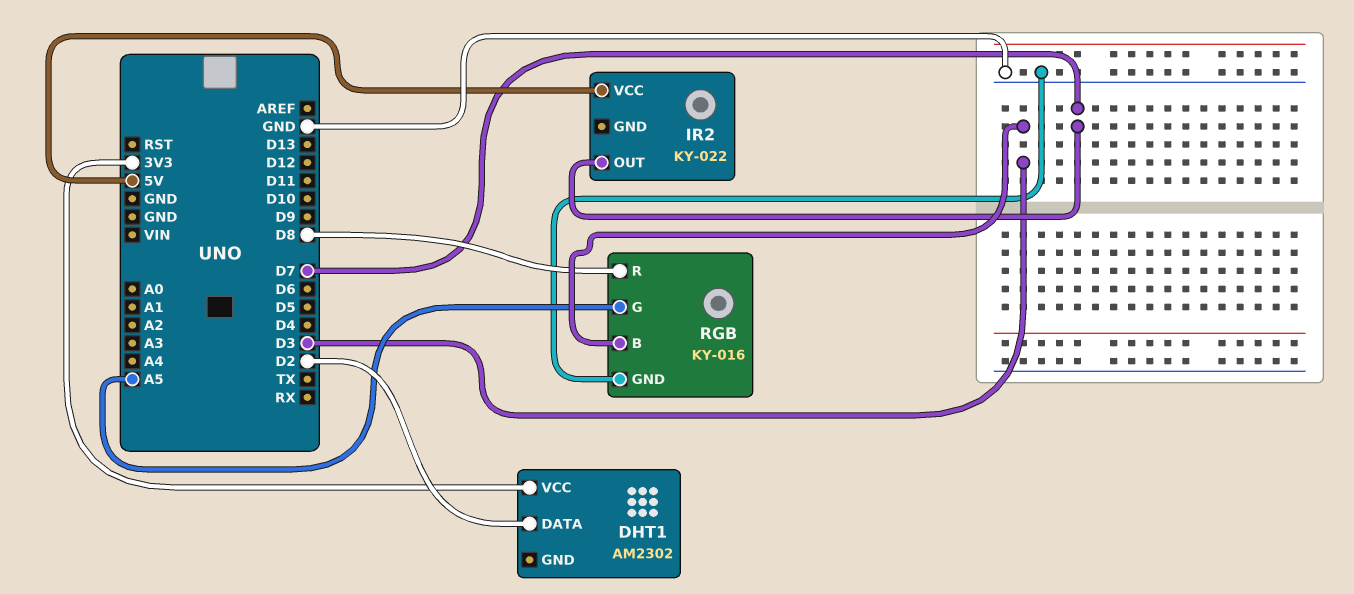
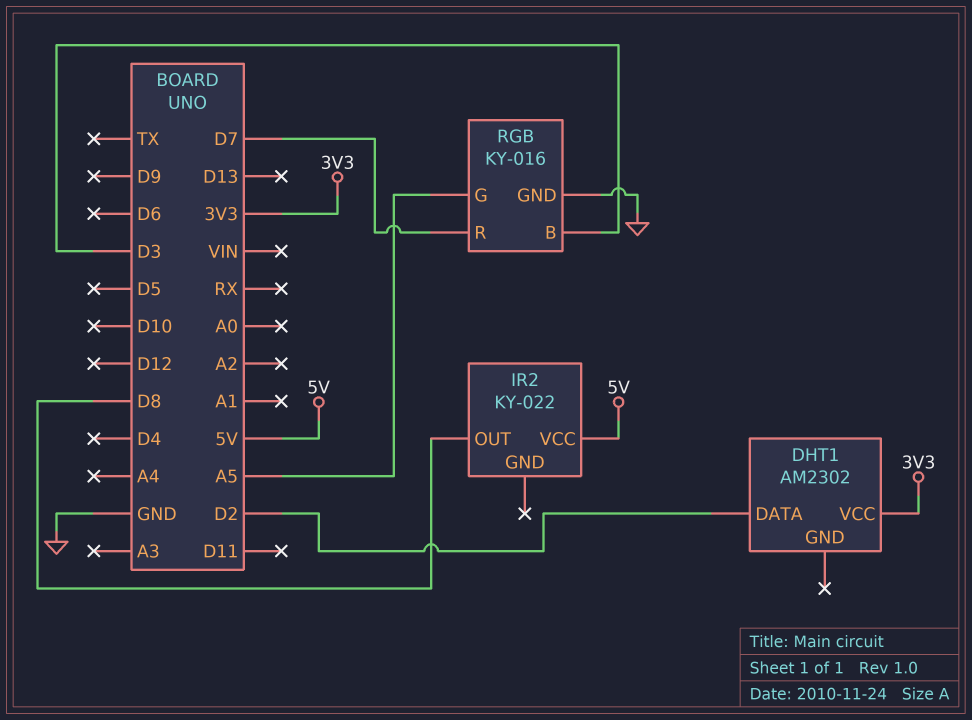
IR2 pin OUT: D7 -> D8
RGB pin R: D8 -> D7

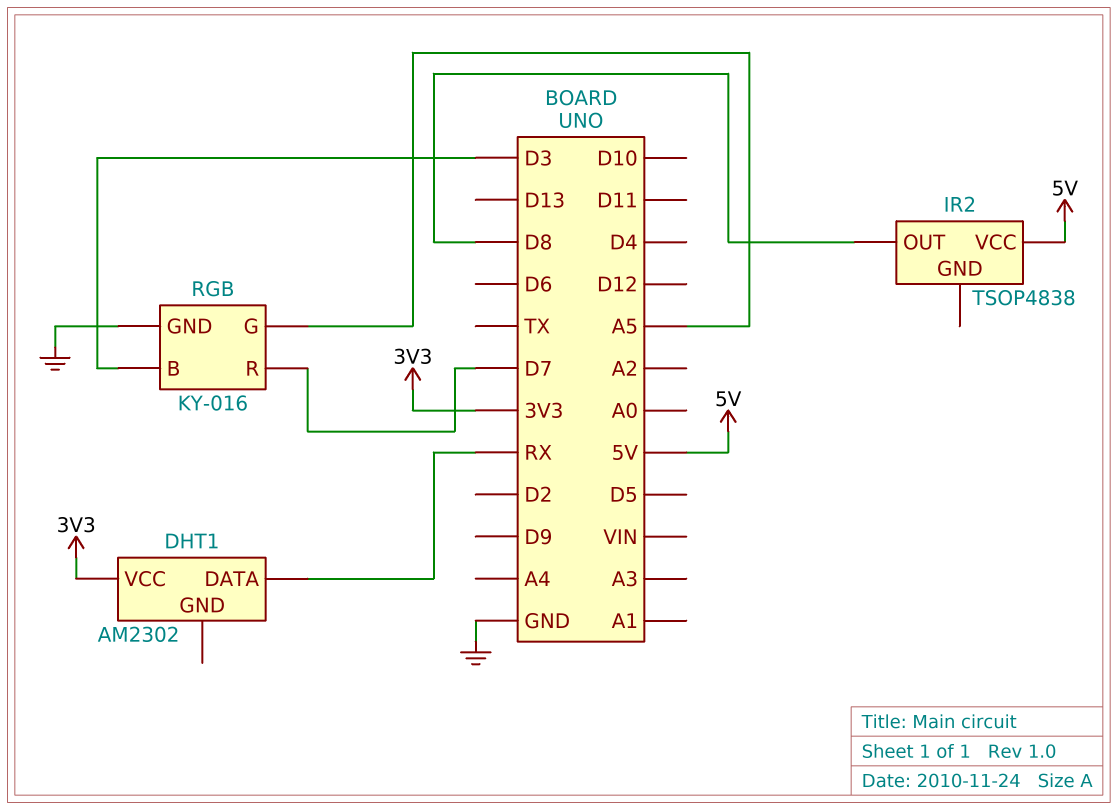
DHT1 pin DATA: D2 -> RX
IR2: KY-022 -> TSOP4838

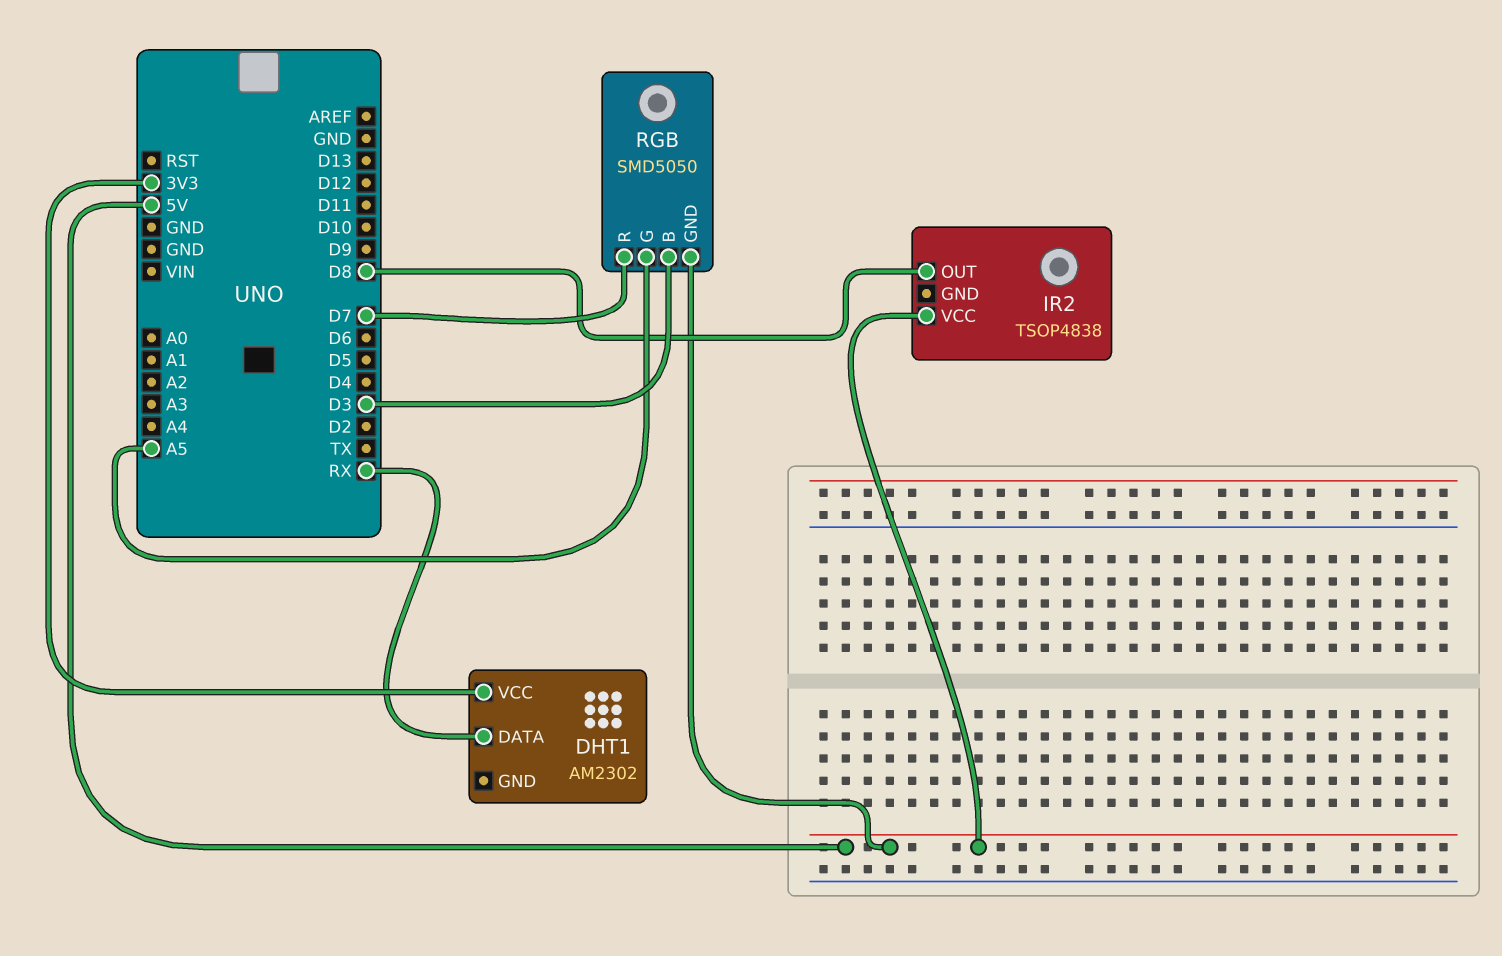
RGB: KY-016 -> SMD5050
RGB pin GND: GND -> 5V

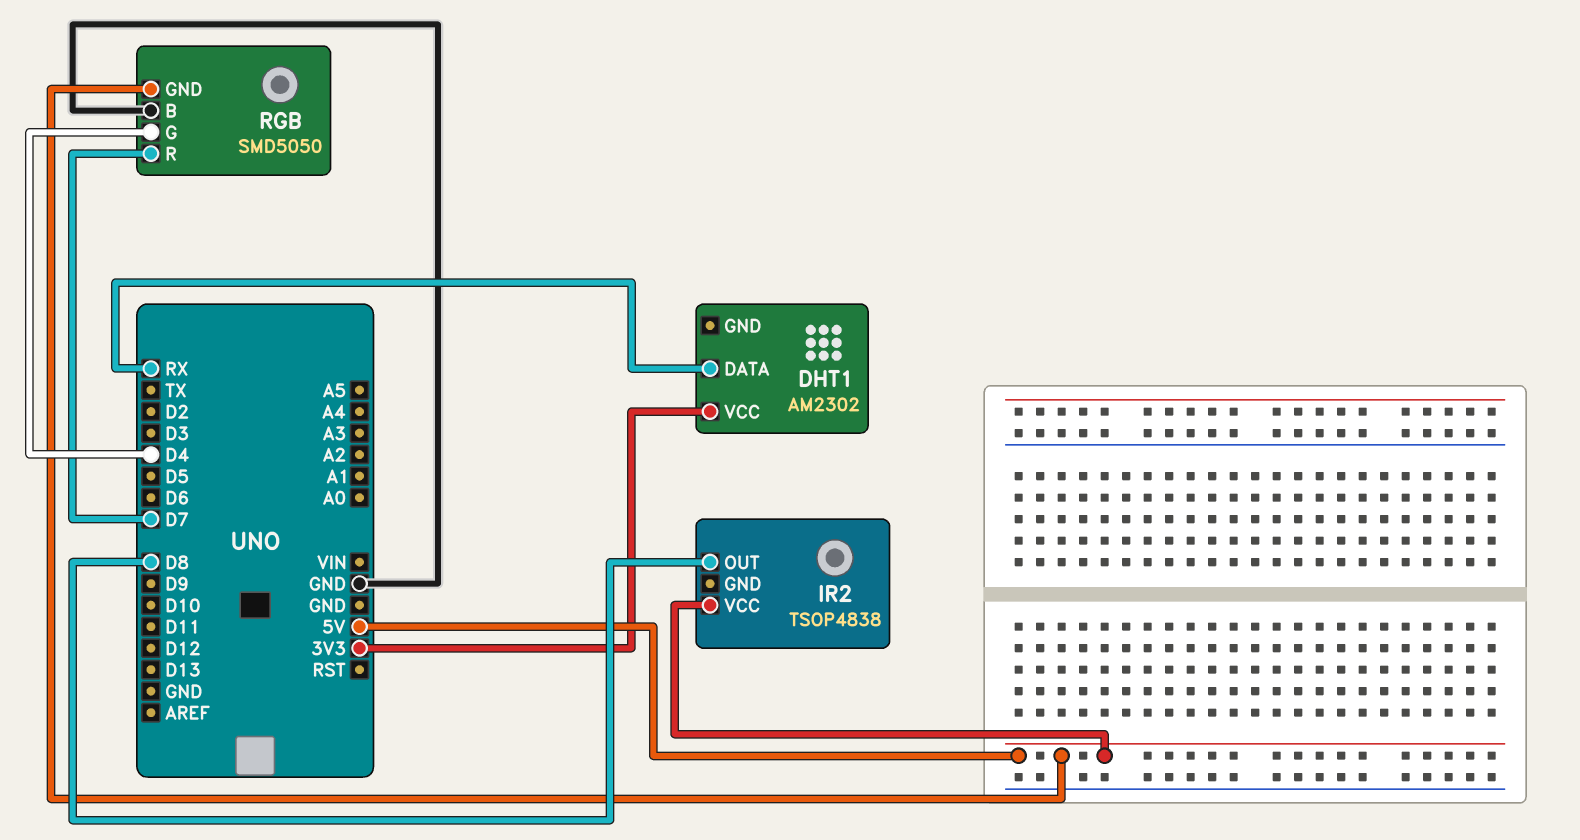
RGB pin B: D3 -> GND
RGB pin G: A5 -> D4

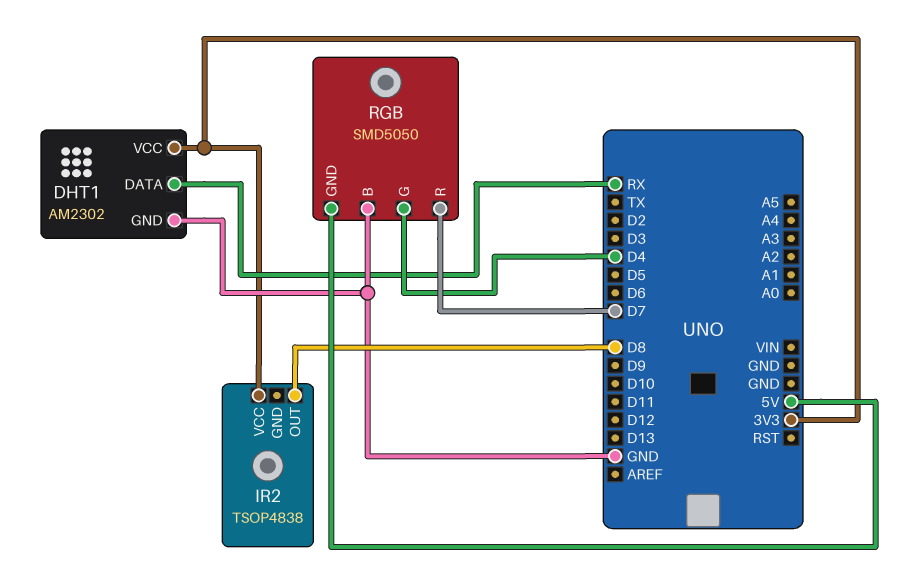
DHT1 pin GND: none -> GND
IR2 pin VCC: 5V -> 3V3

